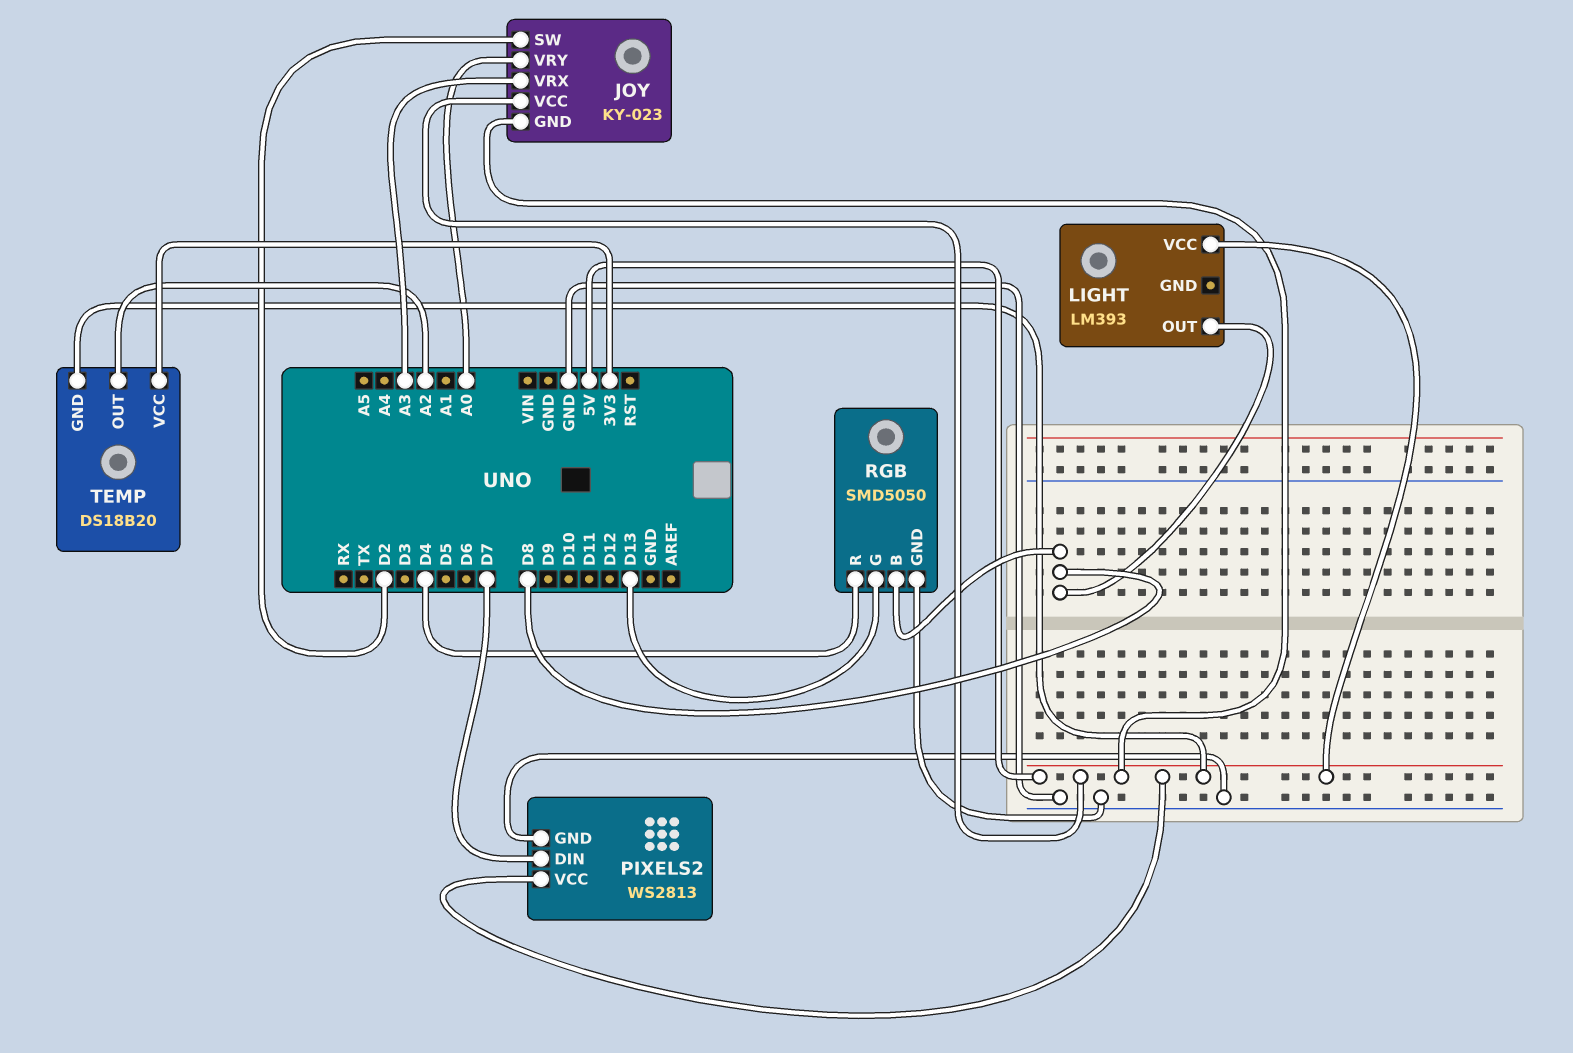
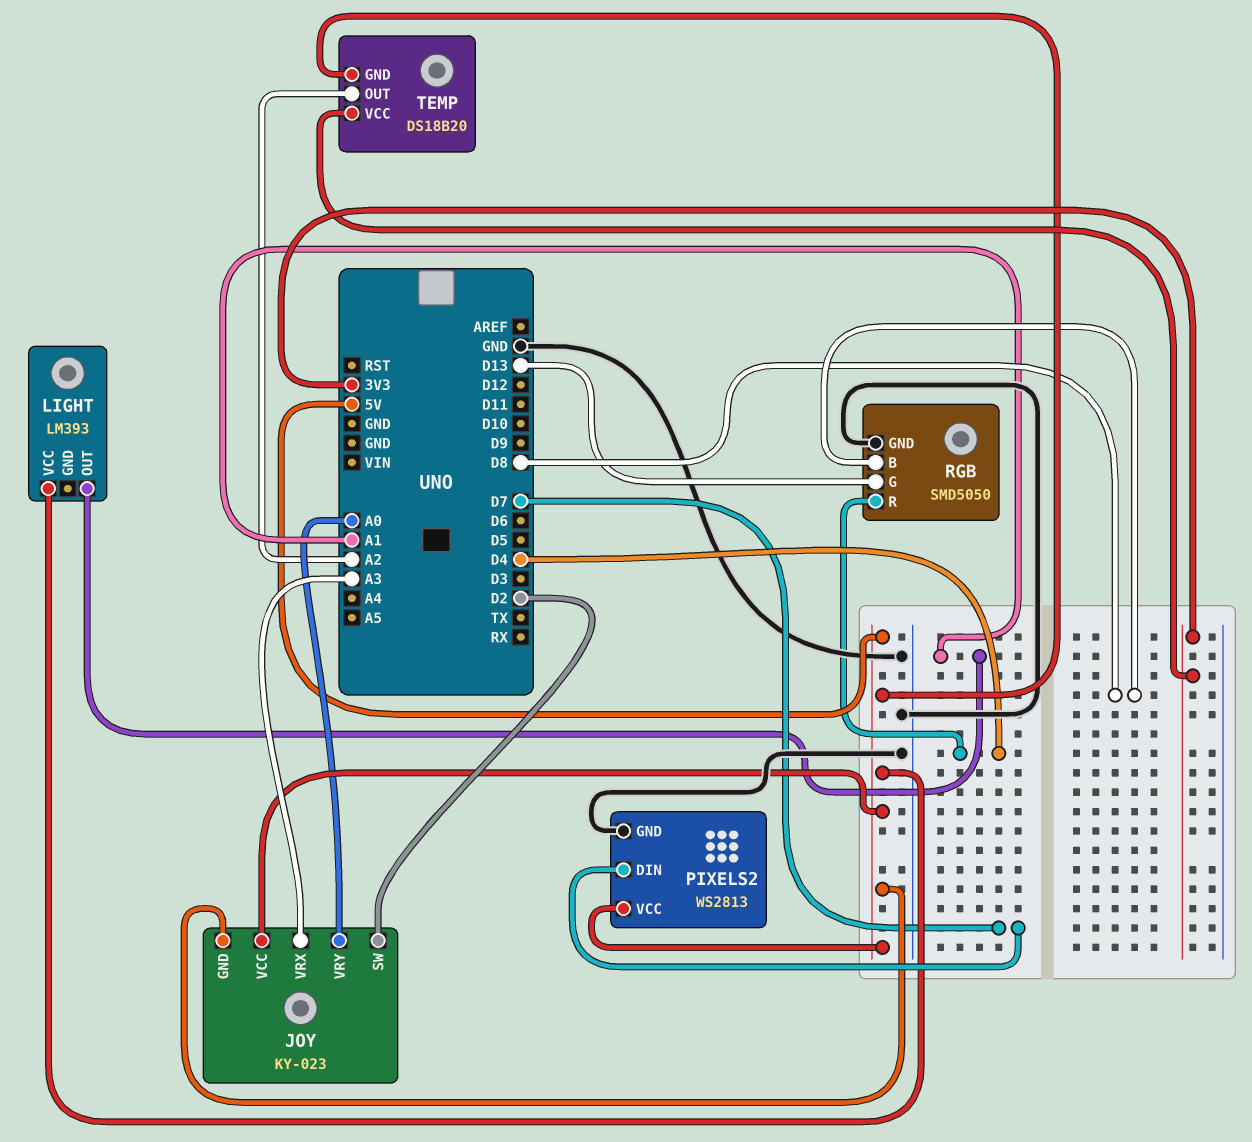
LIGHT pin OUT: D8 -> A1

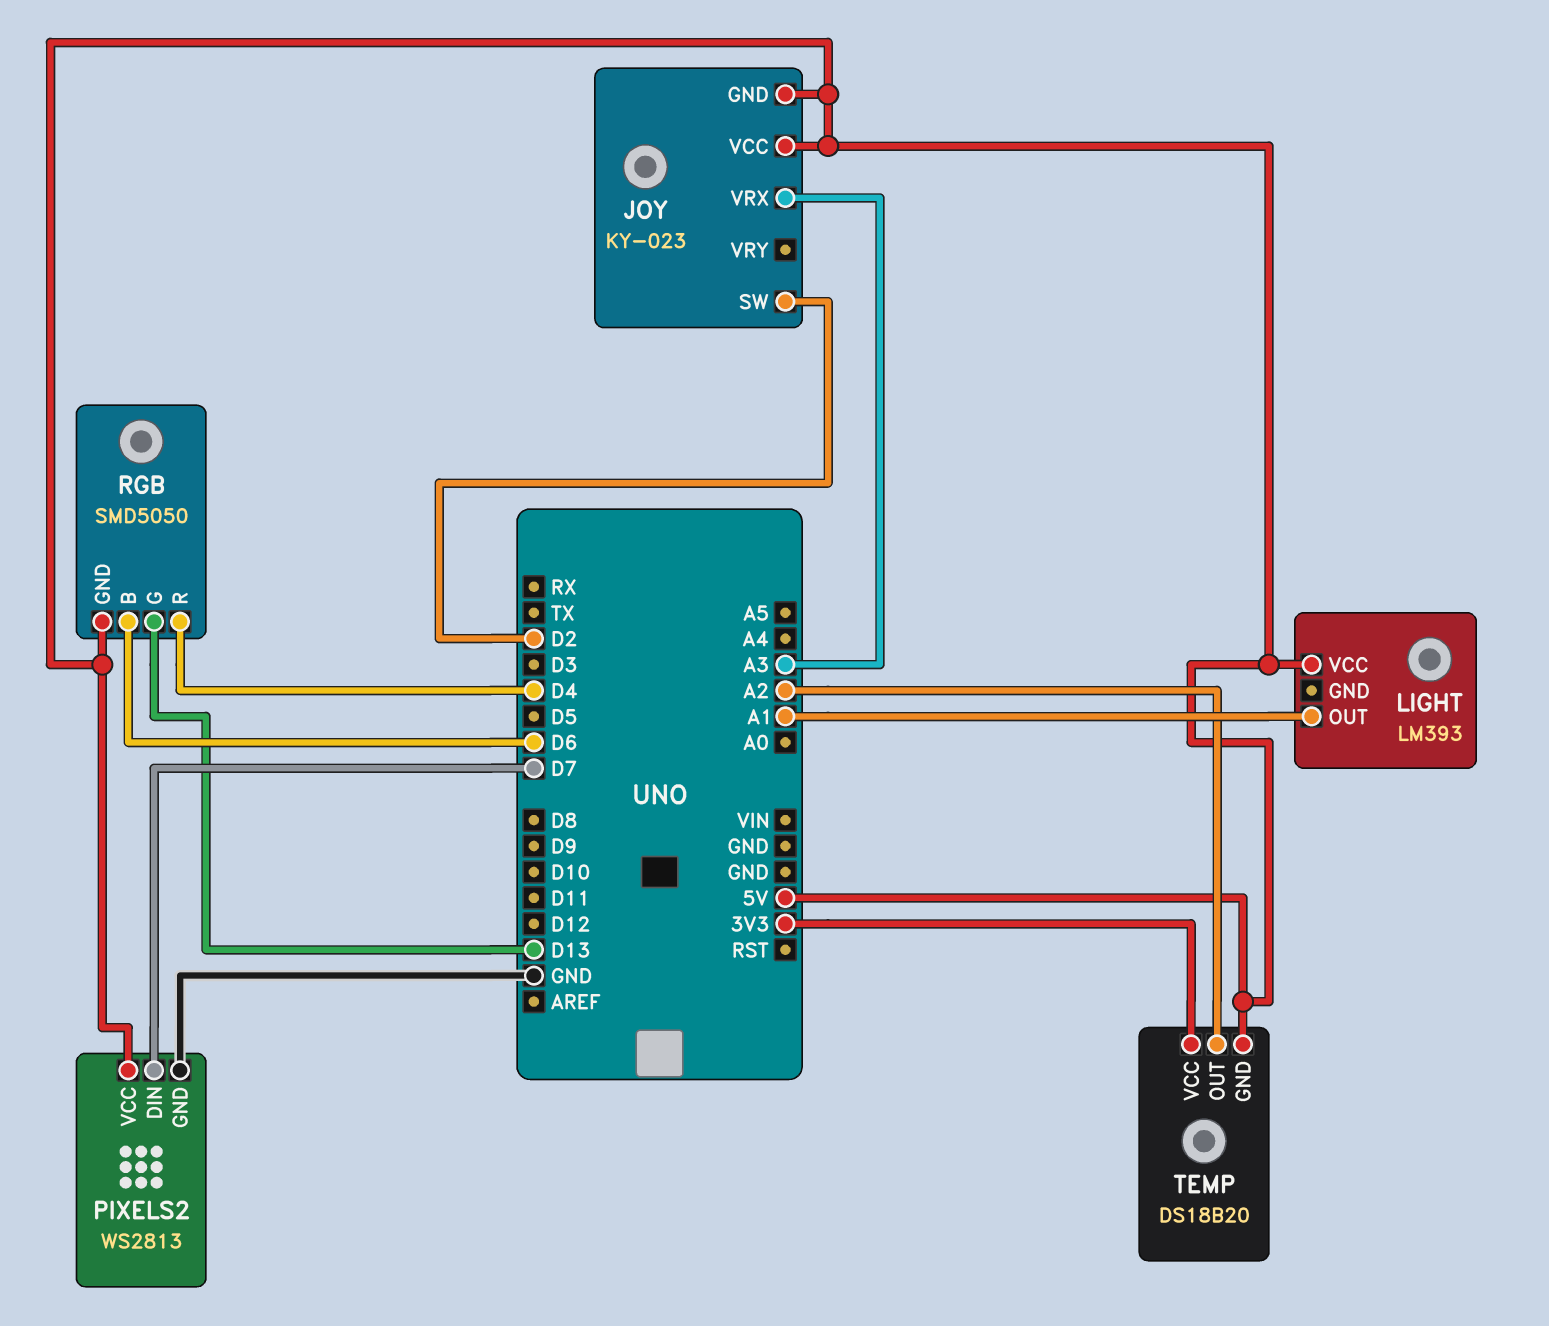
JOY pin VRY: A0 -> none
RGB pin B: D8 -> D6
RGB pin GND: GND -> 5V

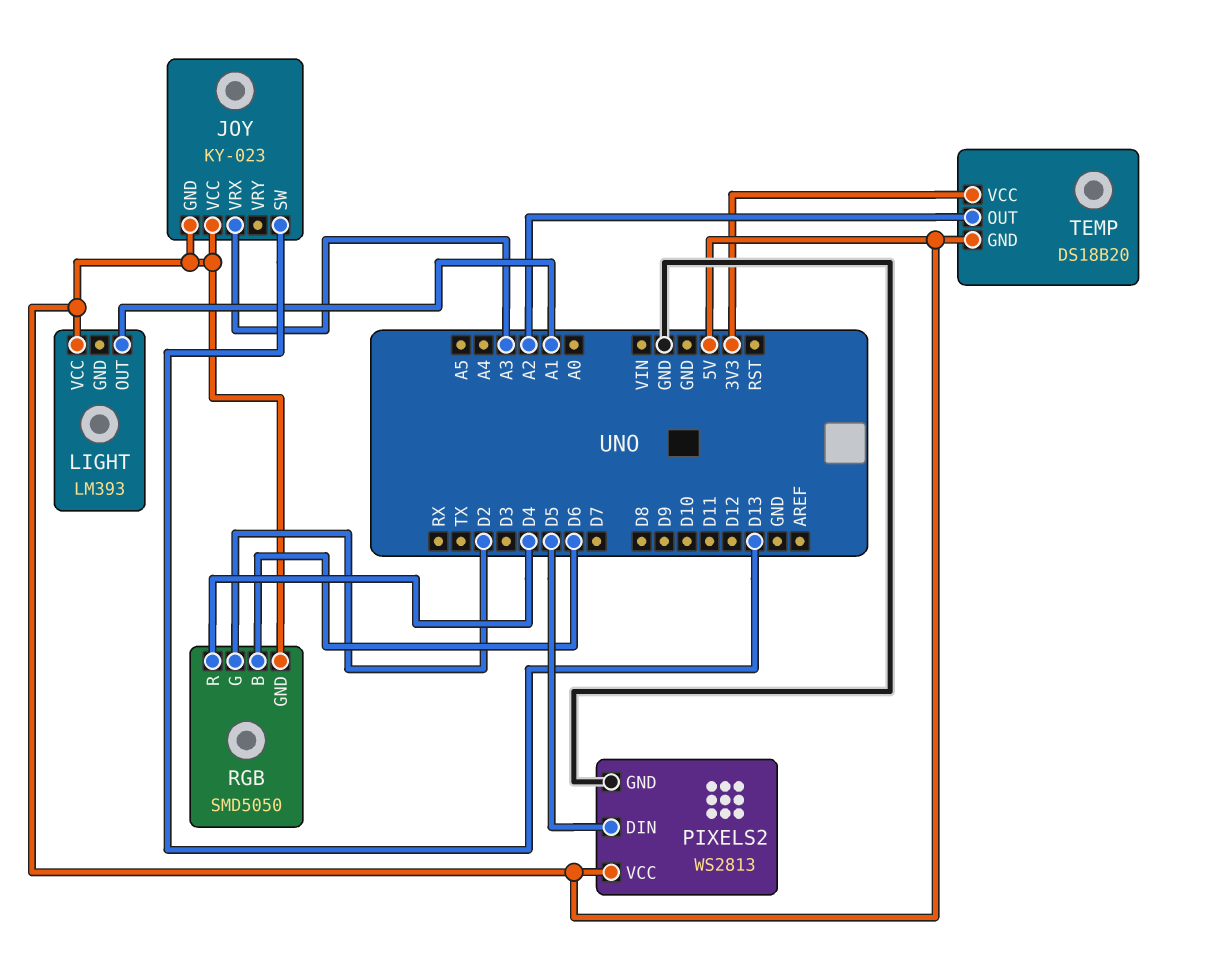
JOY pin SW: D2 -> D13
PIXELS2 pin DIN: D7 -> D5
RGB pin G: D13 -> D2

